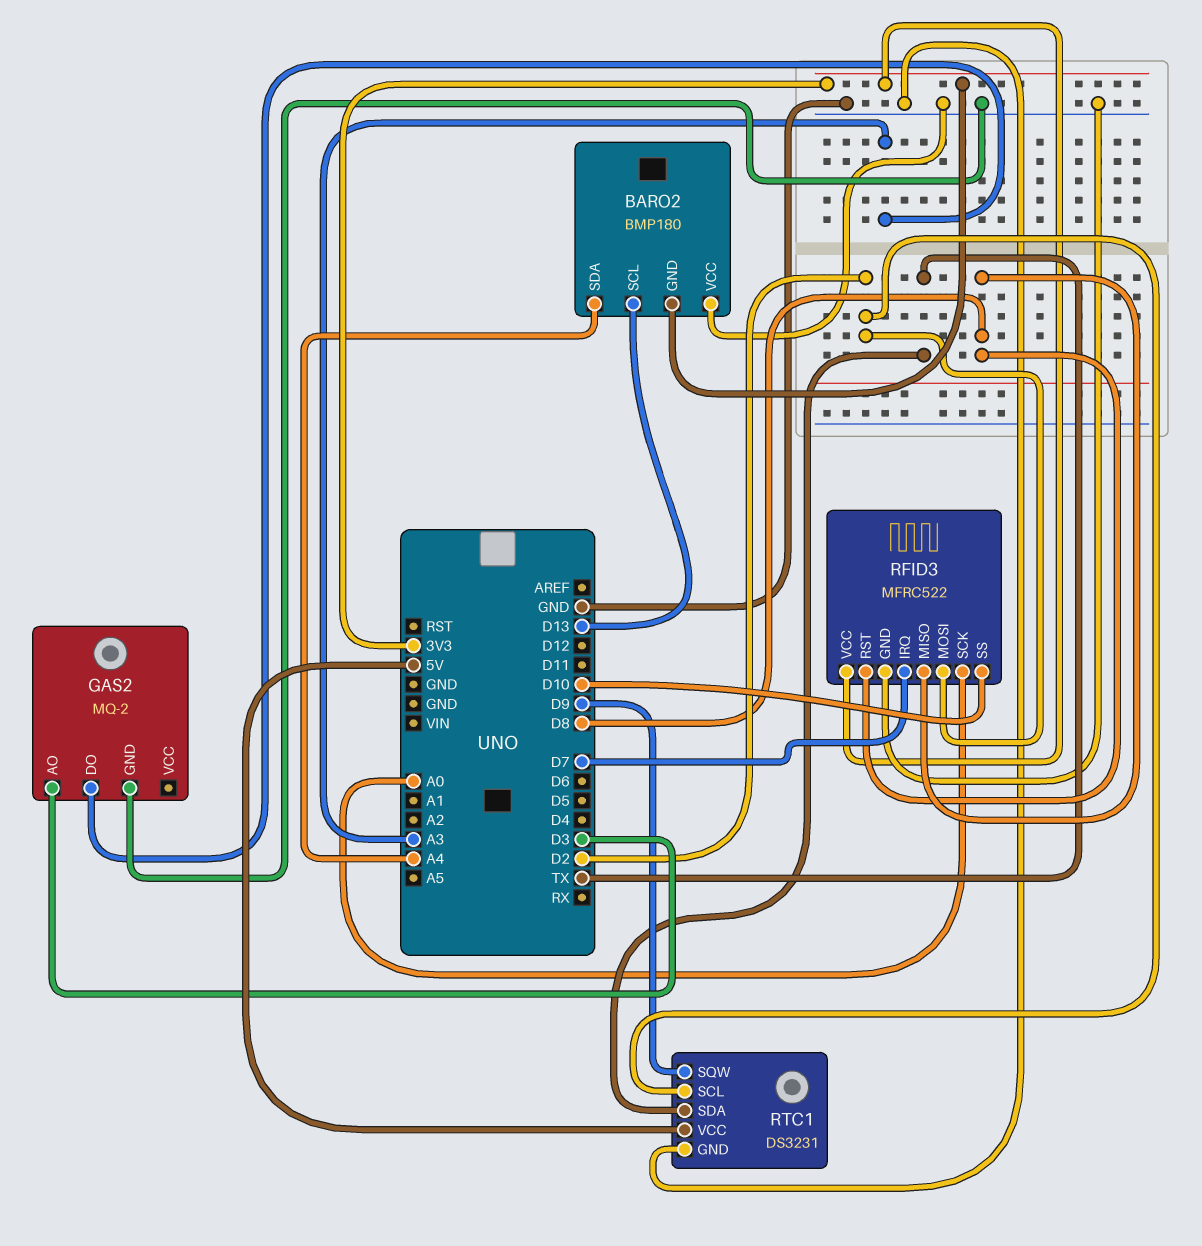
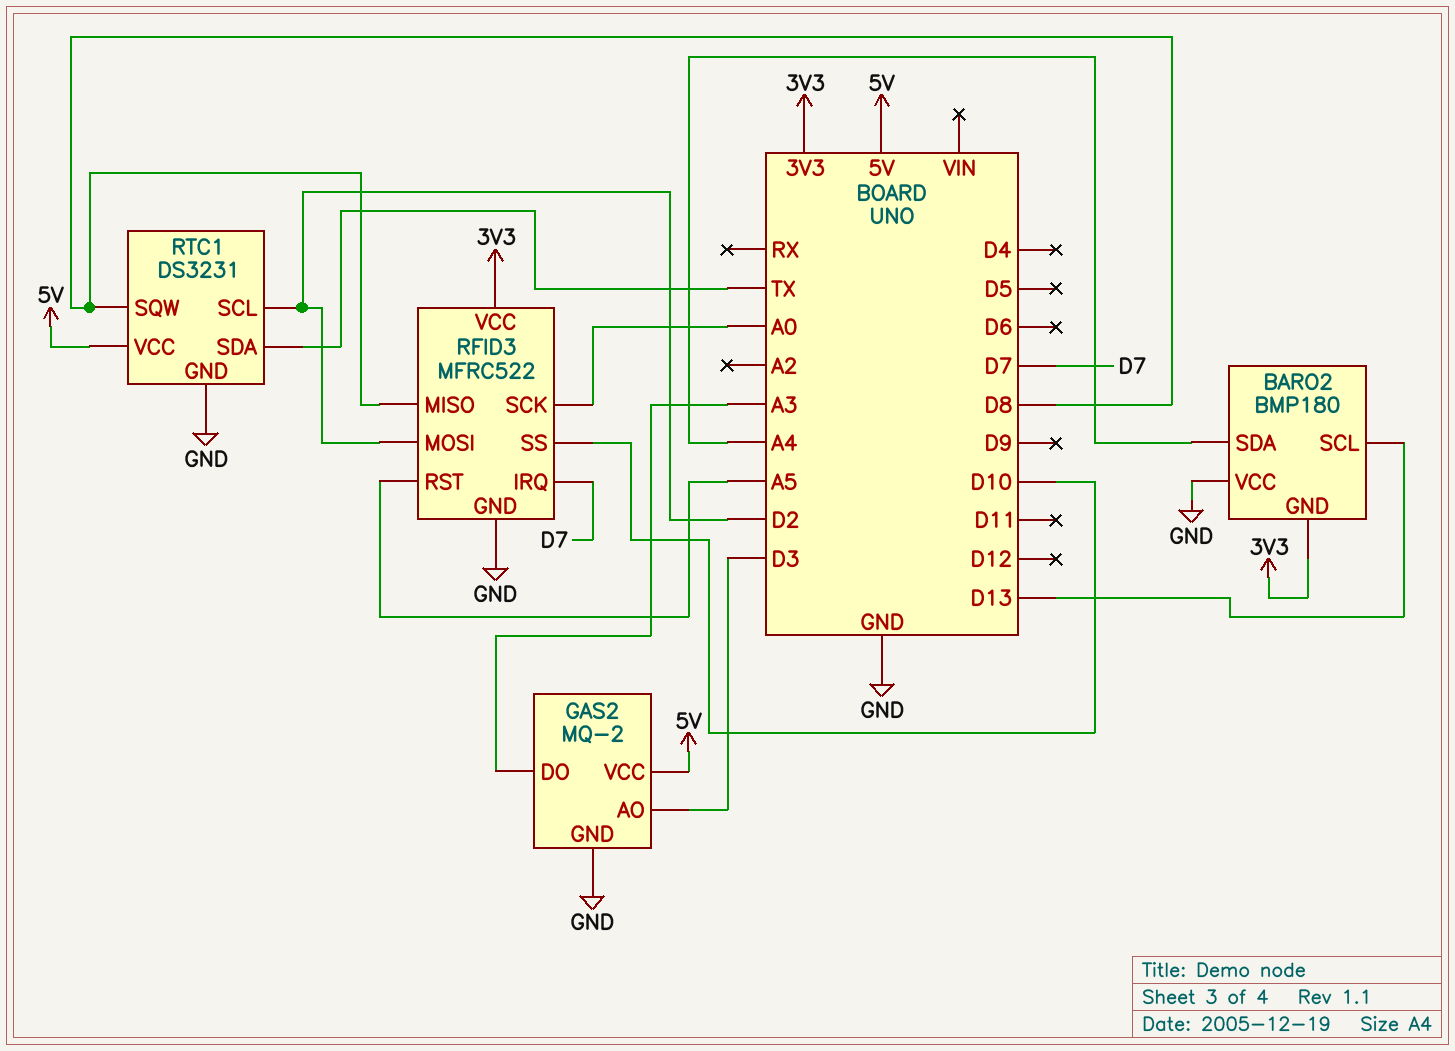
GAS2 pin VCC: none -> 5V
RFID3 pin RST: D8 -> A5
RTC1 pin SQW: D9 -> D8

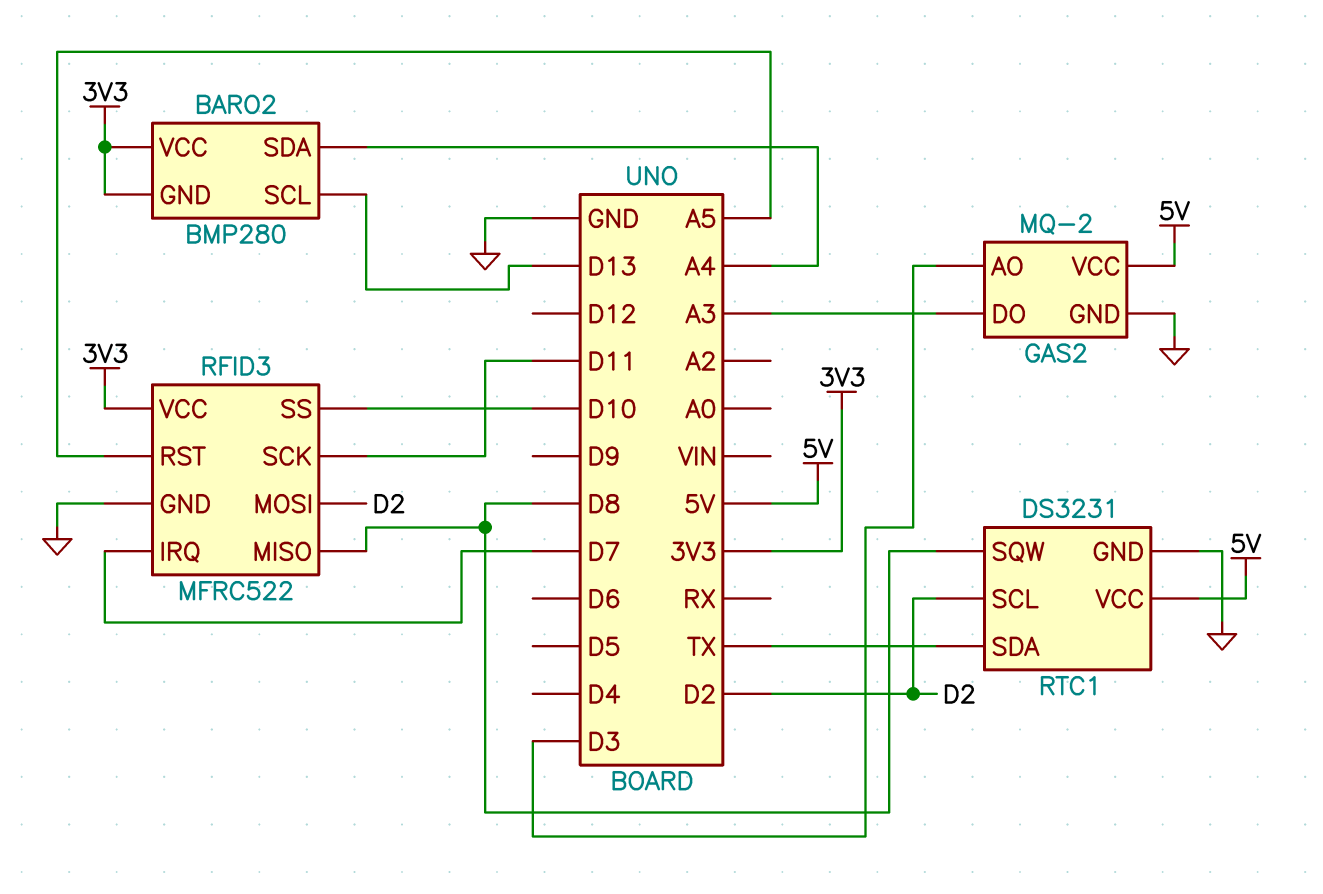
BARO2: BMP180 -> BMP280
BARO2 pin VCC: GND -> 3V3
RFID3 pin SCK: A0 -> D11

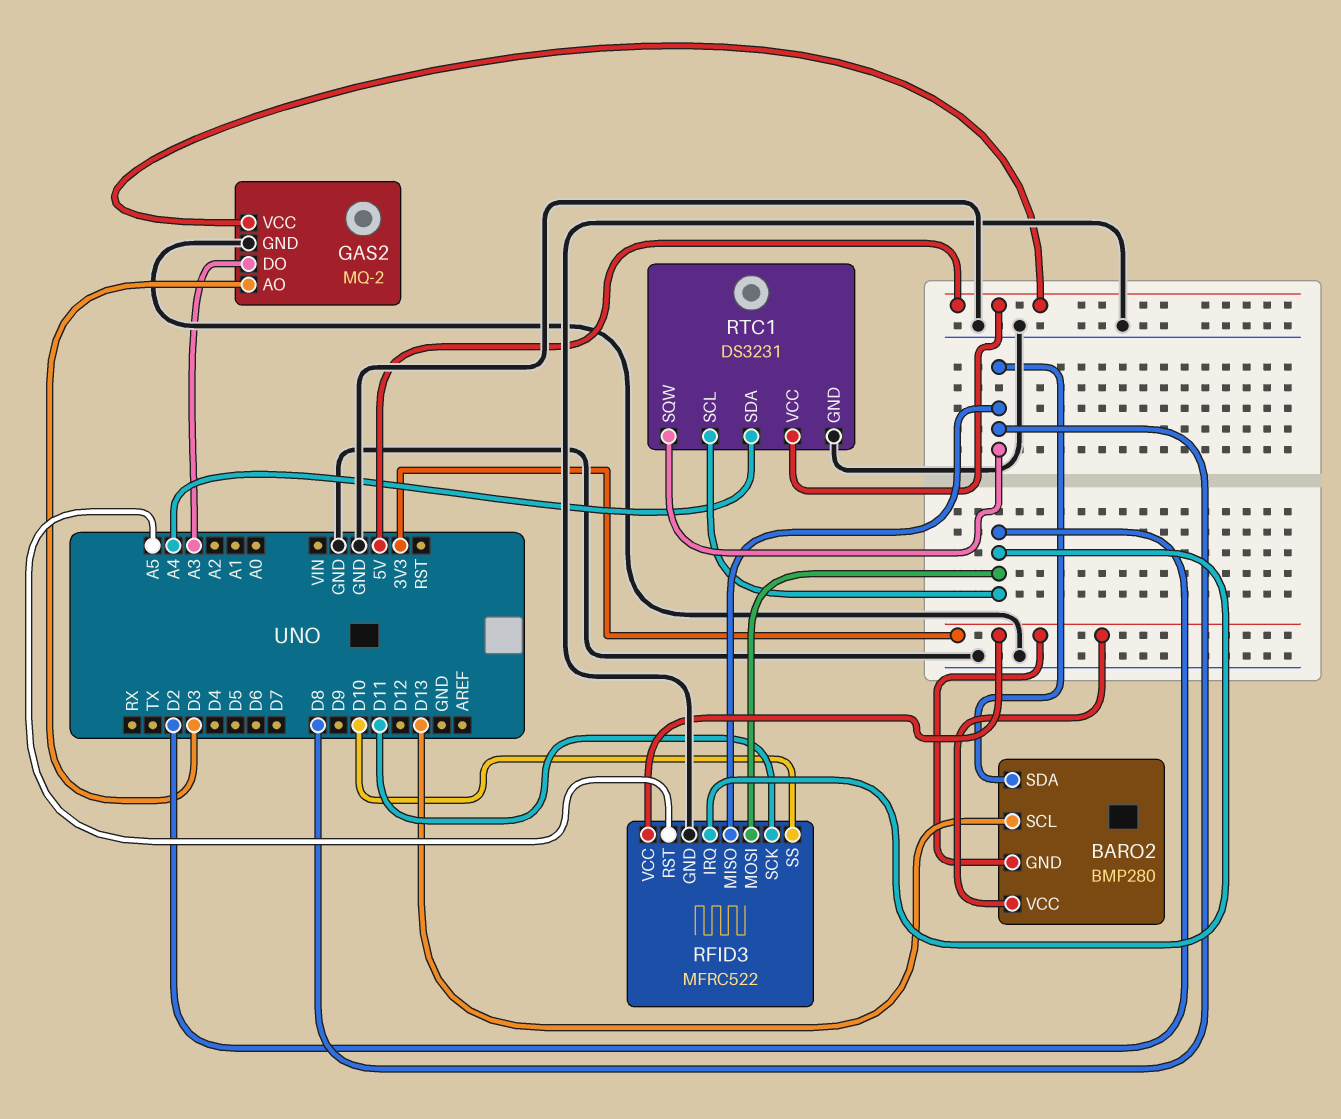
BARO2 pin SDA: A4 -> D8
RFID3 pin IRQ: D7 -> D2
RTC1 pin SDA: TX -> A4

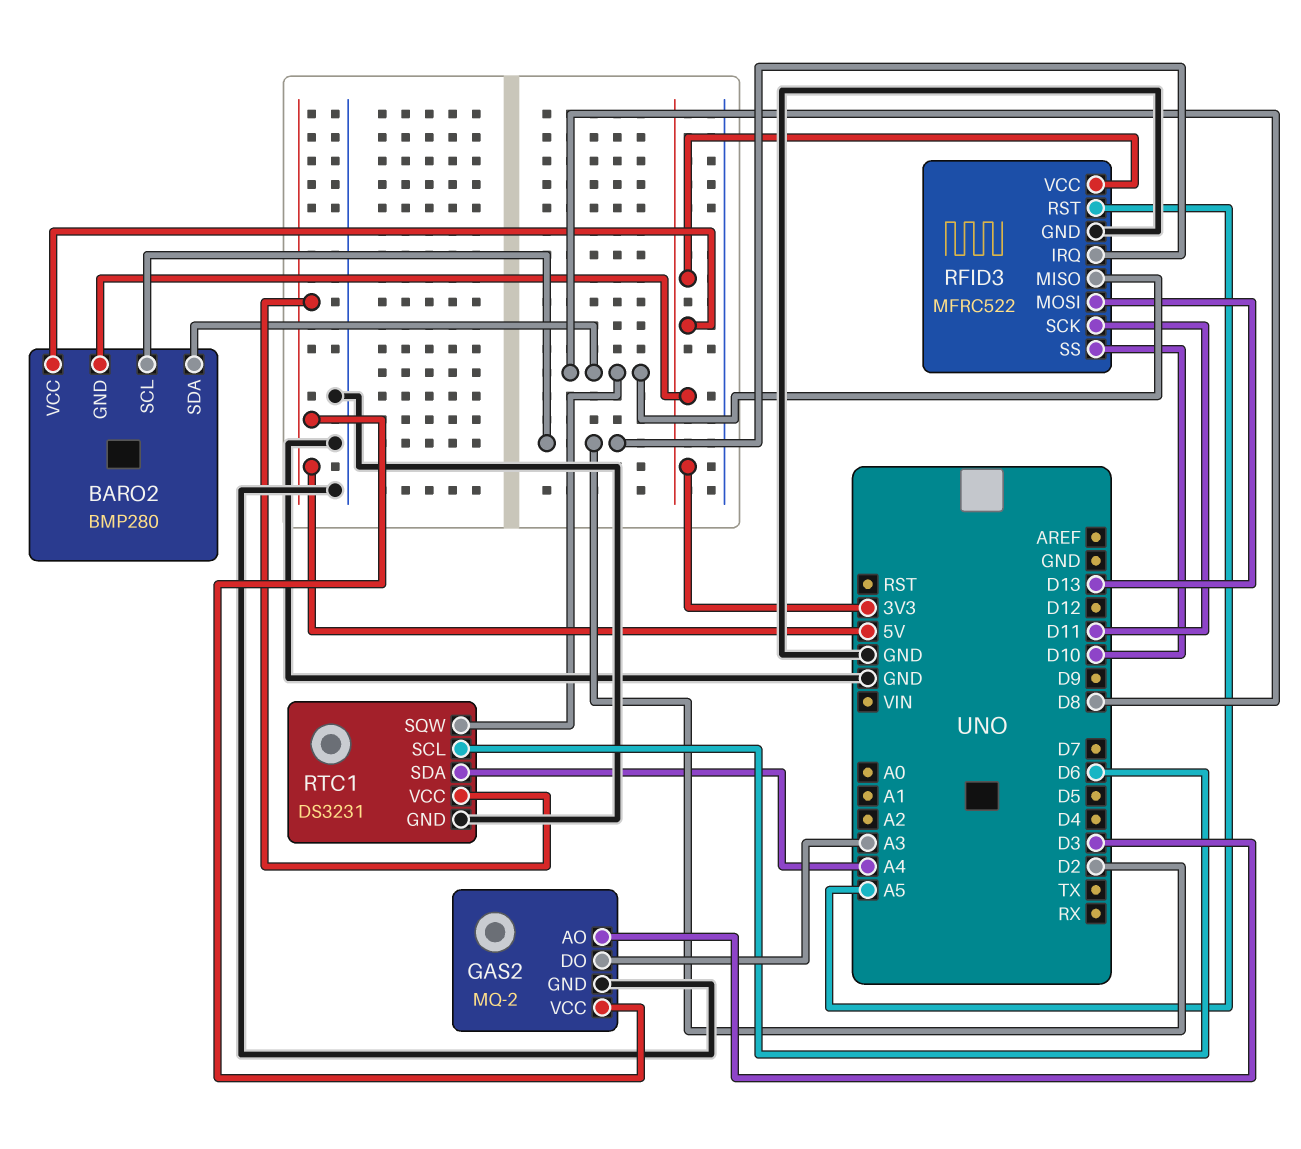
BARO2 pin SCL: D13 -> D2
RFID3 pin MOSI: D2 -> D13
RTC1 pin SCL: D2 -> D6

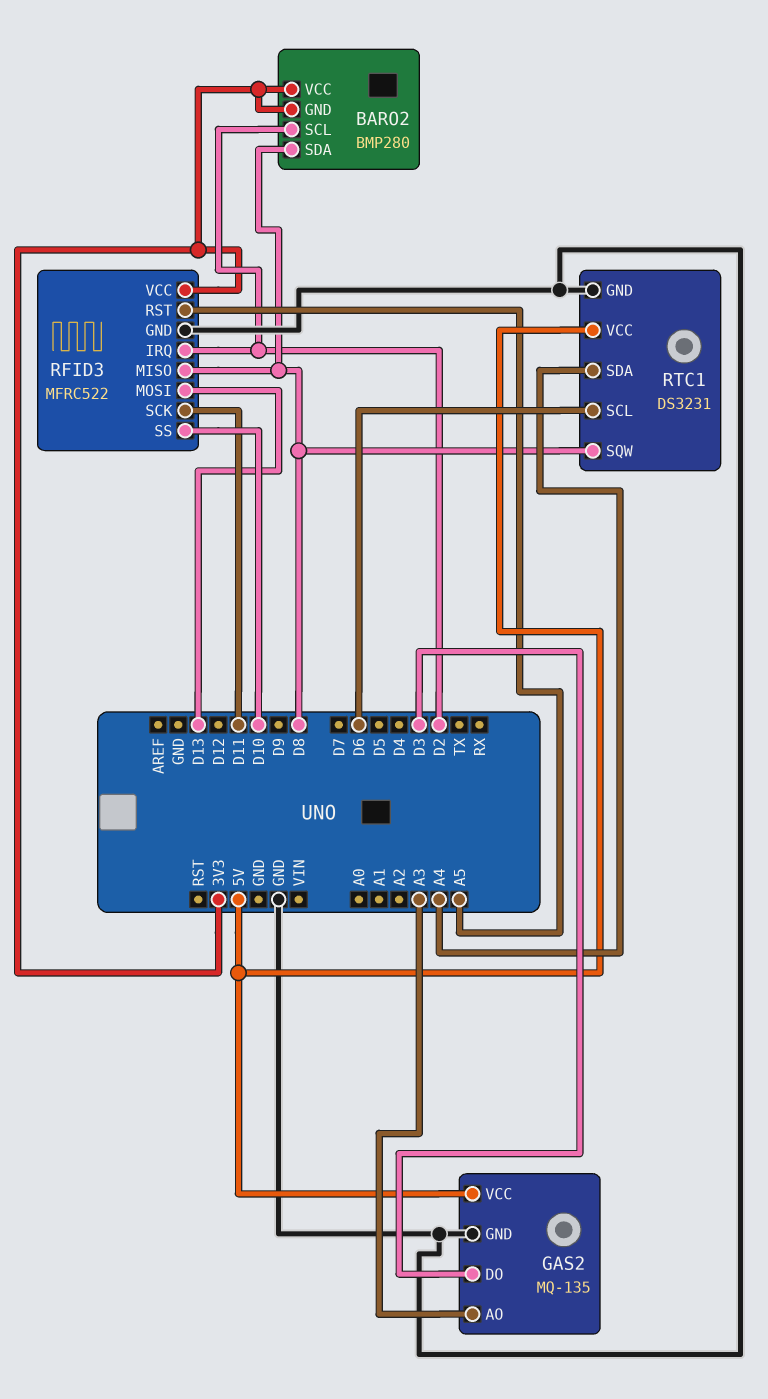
GAS2: MQ-2 -> MQ-135
GAS2 pin AO: D3 -> A3
GAS2 pin DO: A3 -> D3

